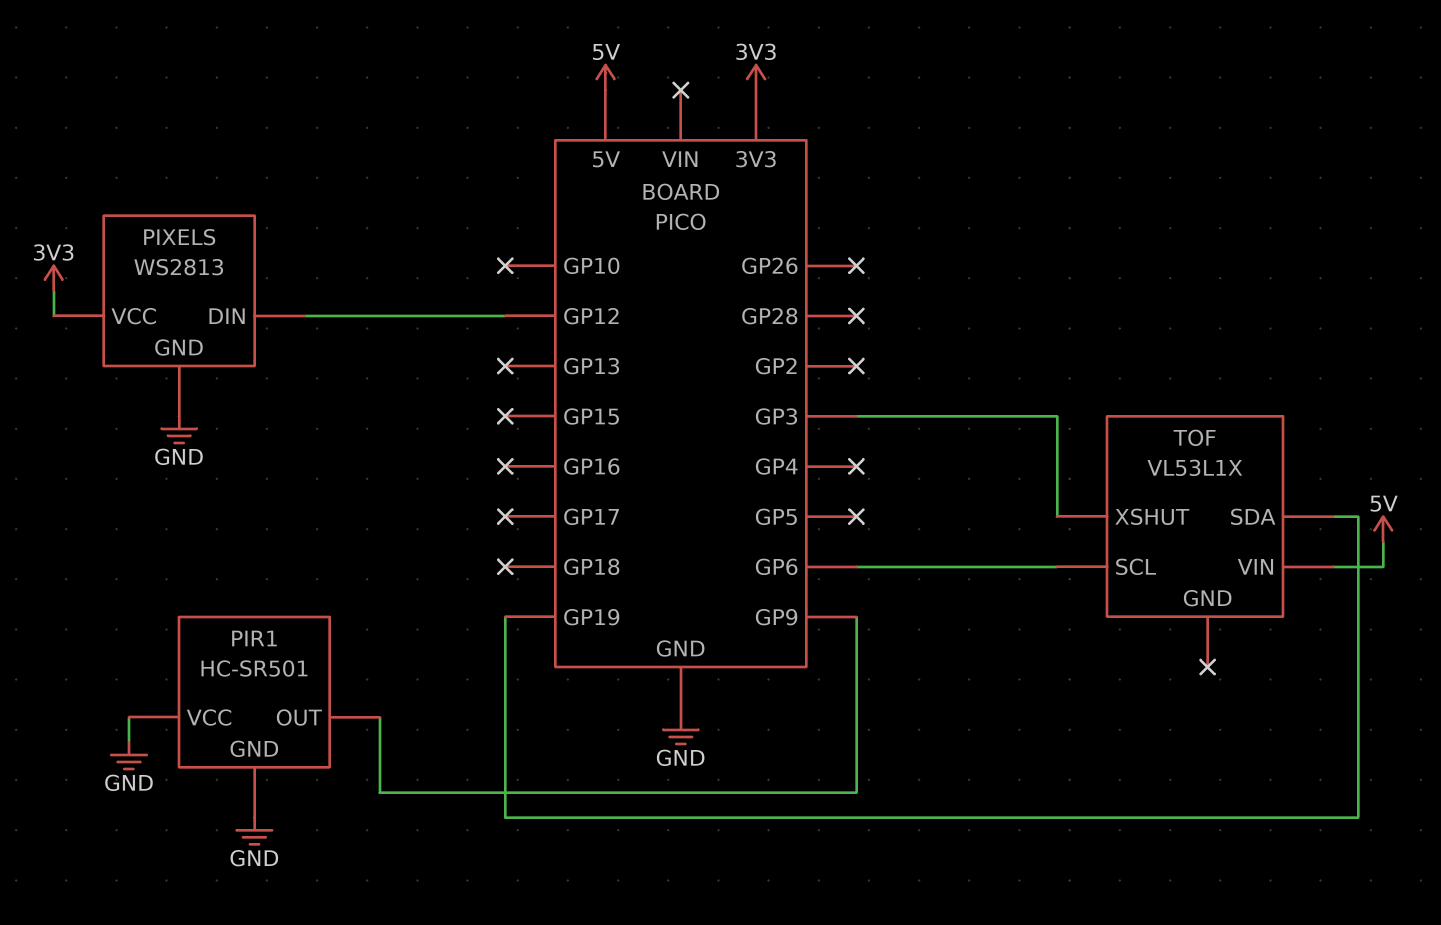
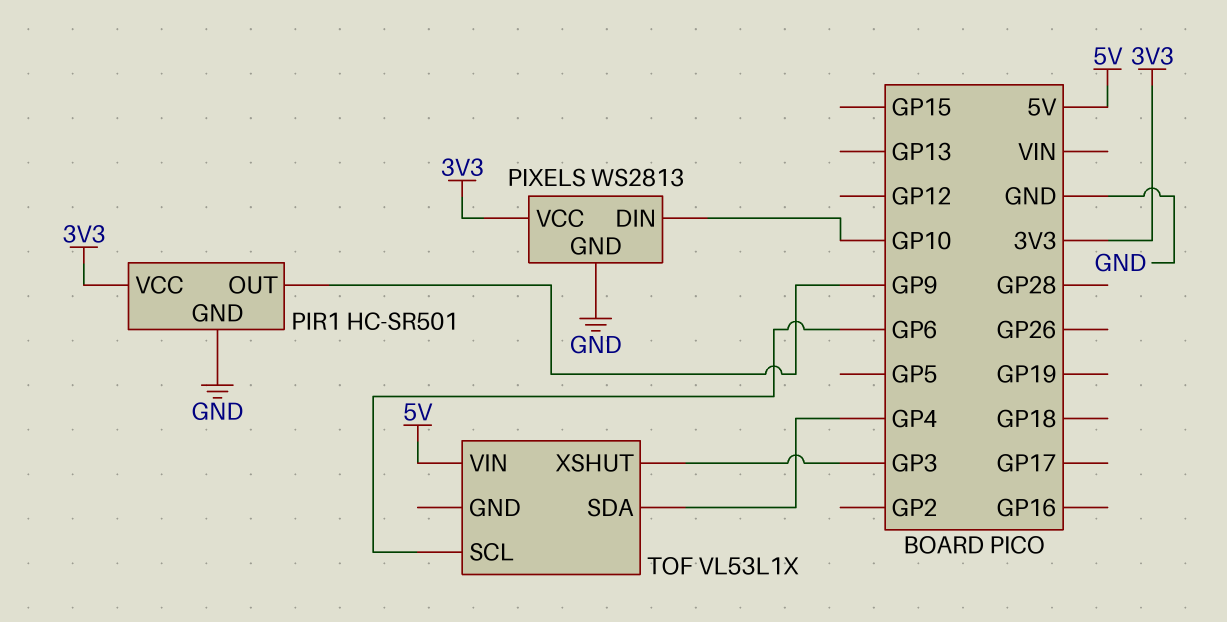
PIR1 pin VCC: GND -> 3V3
PIXELS pin DIN: GP12 -> GP10
TOF pin SDA: GP19 -> GP4

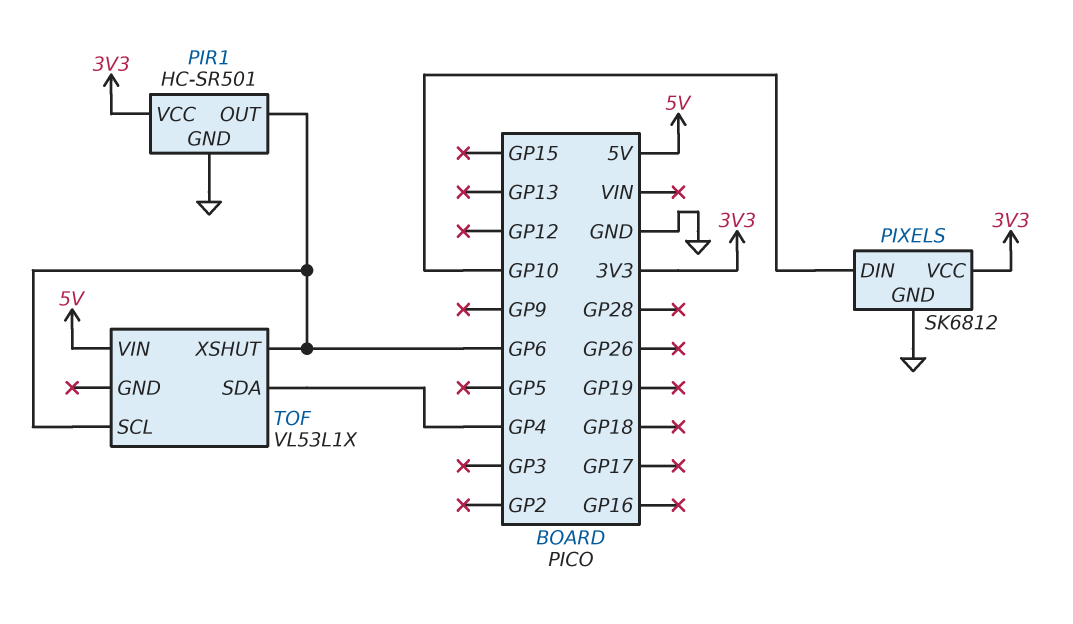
PIR1 pin OUT: GP9 -> GP6
PIXELS: WS2813 -> SK6812
TOF pin XSHUT: GP3 -> GP6

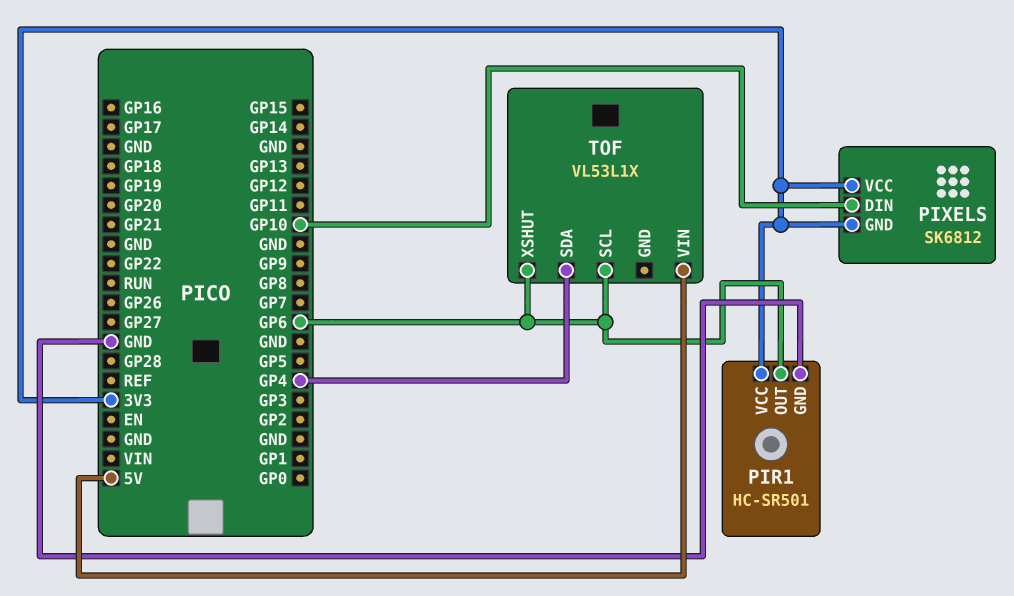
PIXELS pin GND: GND -> 3V3

